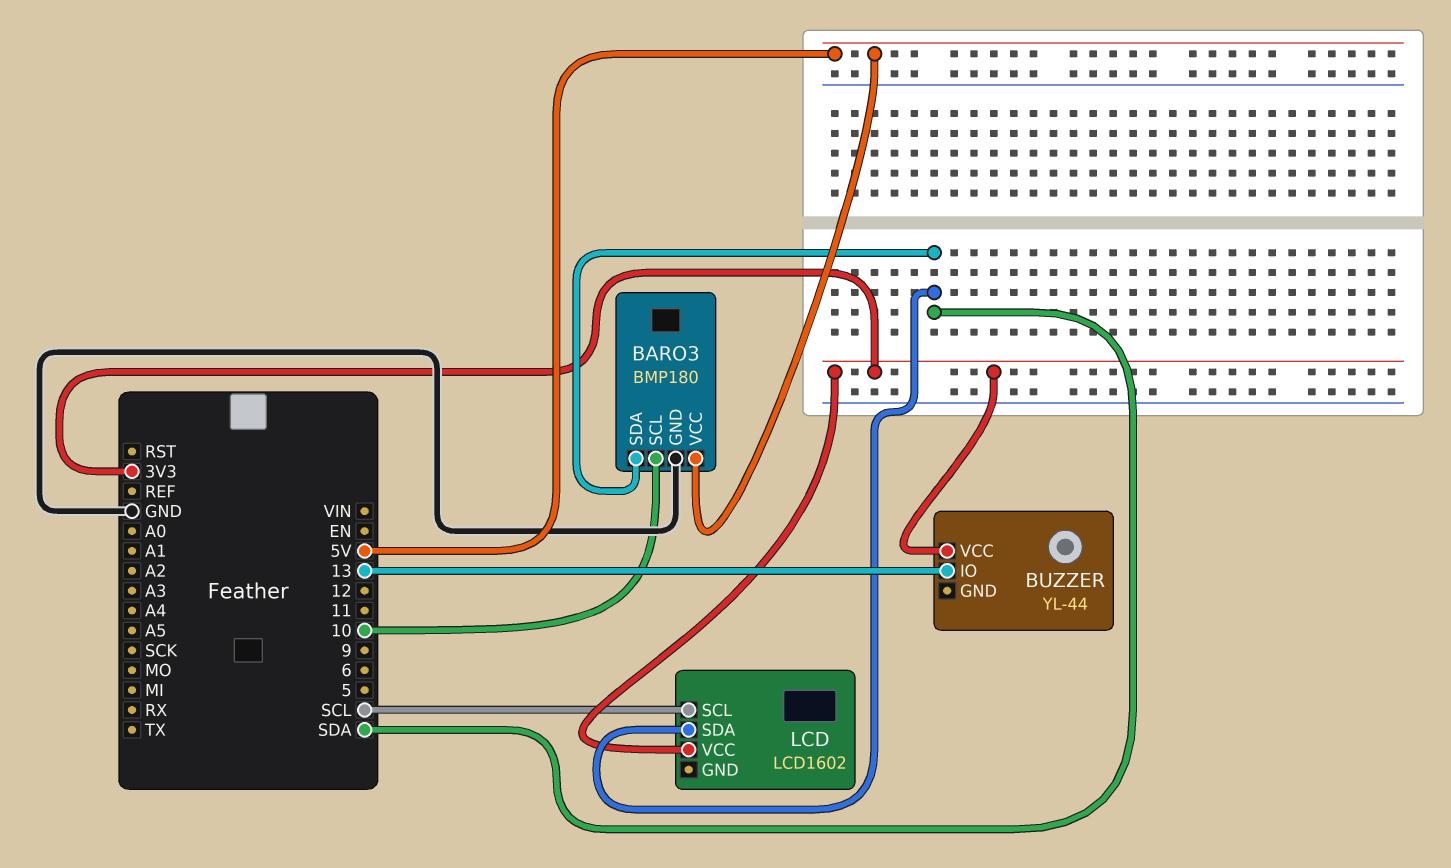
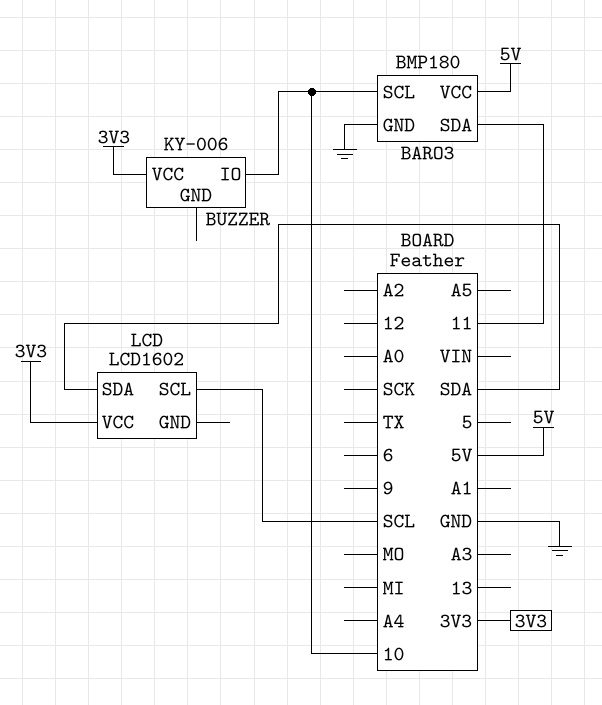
BARO3 pin SDA: SDA -> 11
BUZZER: YL-44 -> KY-006
BUZZER pin IO: 13 -> 10

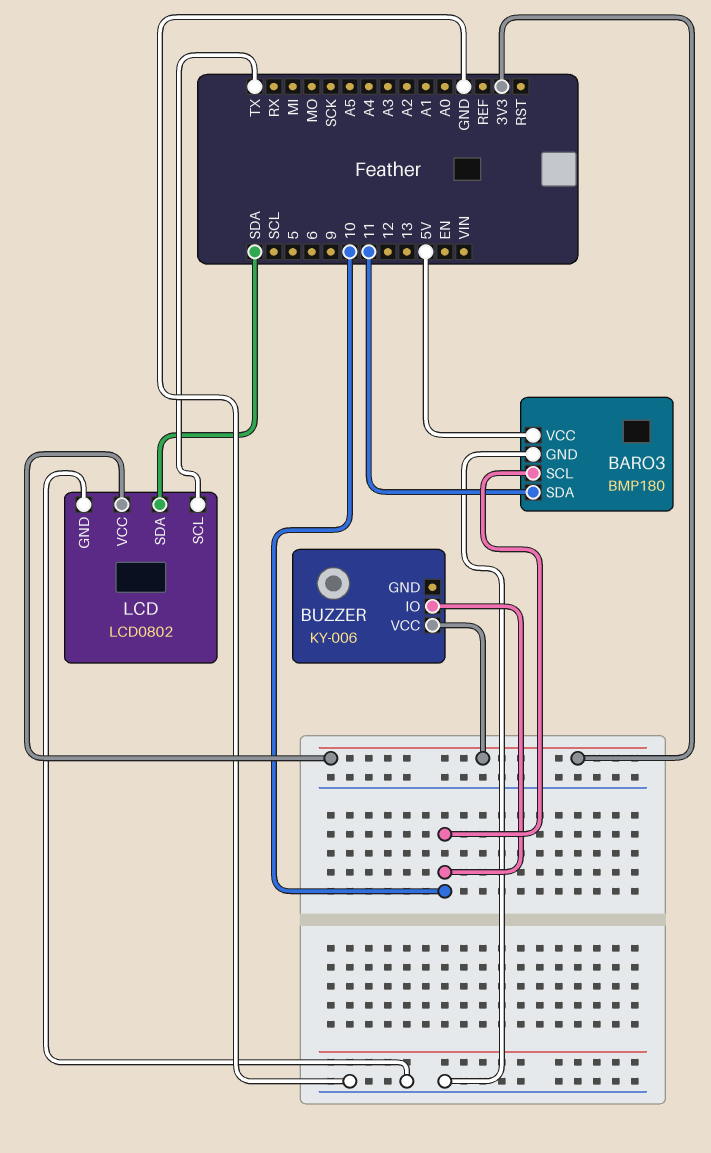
LCD: LCD1602 -> LCD0802
LCD pin GND: none -> GND
LCD pin SCL: SCL -> TX

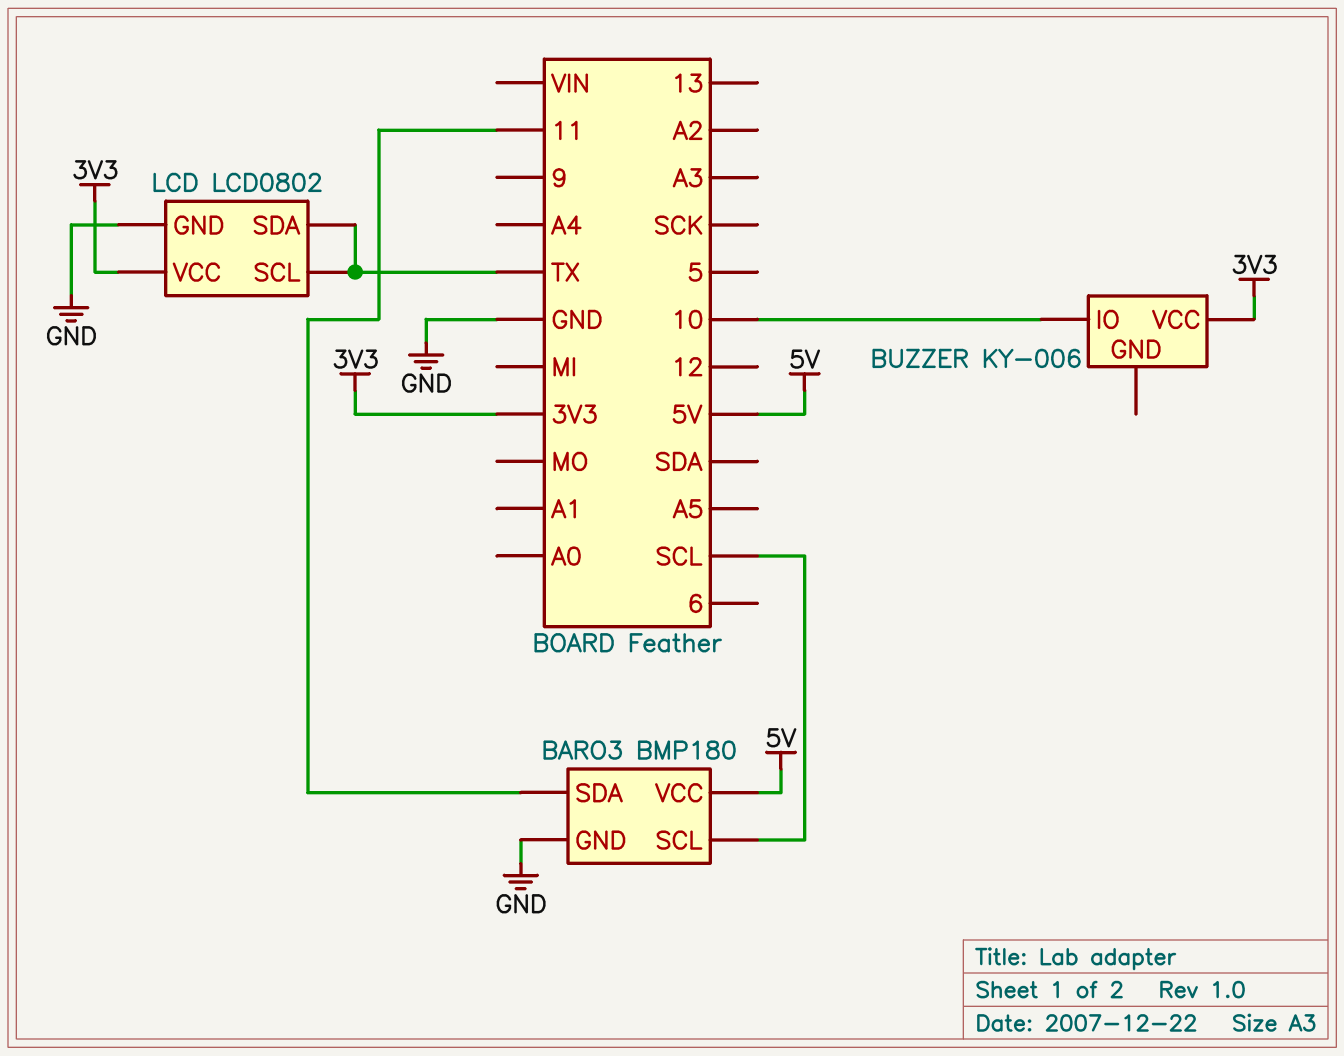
BARO3 pin SCL: 10 -> SCL
LCD pin SDA: SDA -> TX

